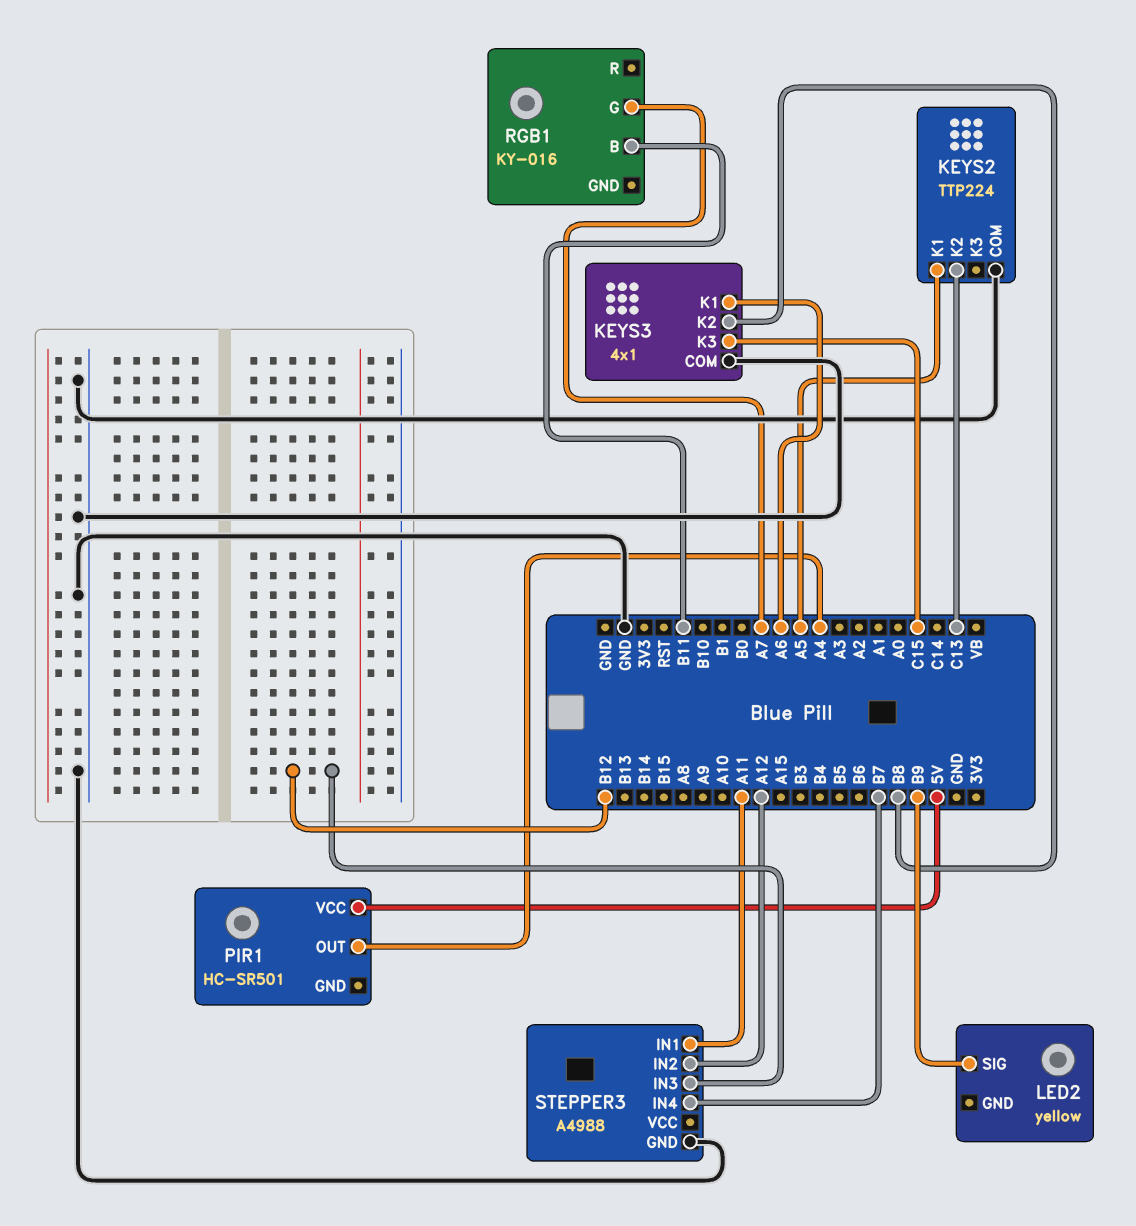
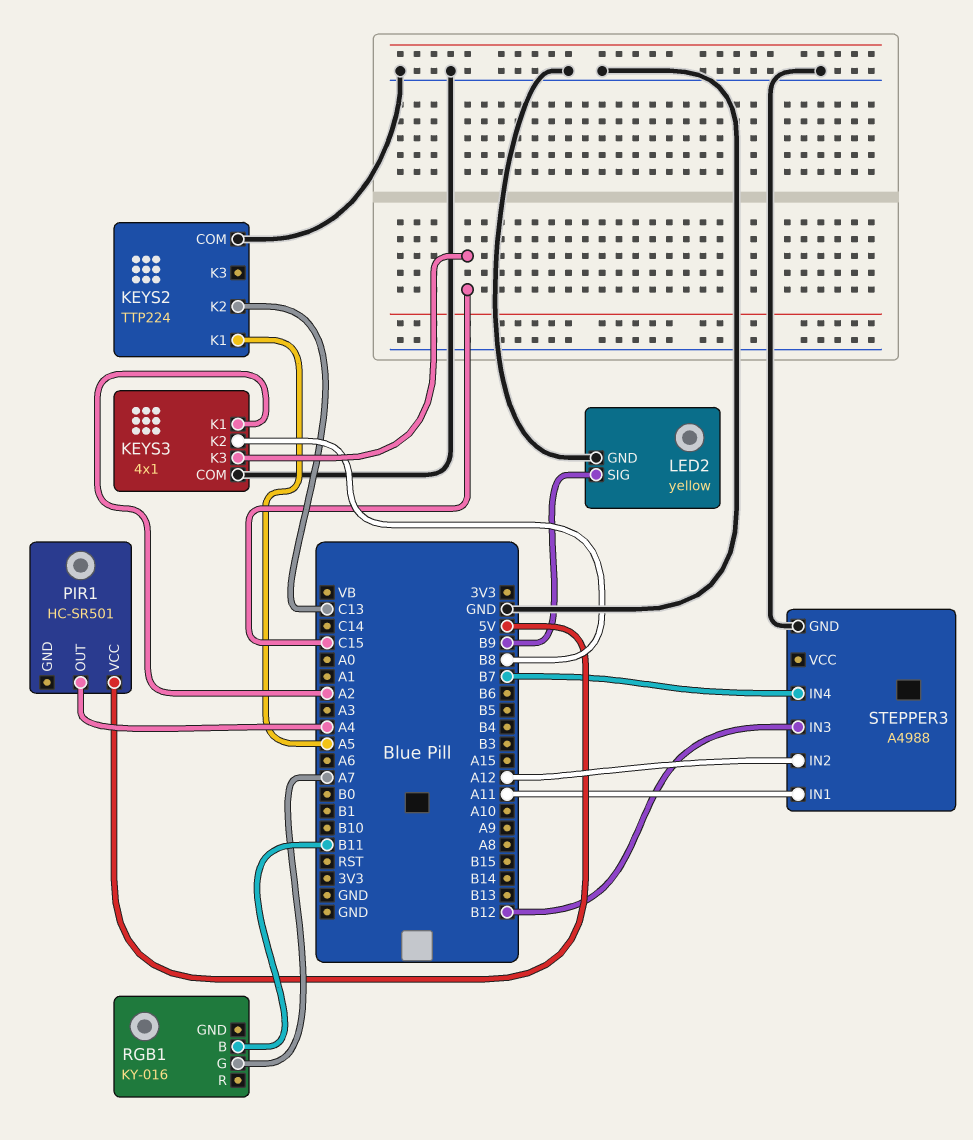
KEYS3 pin K1: A6 -> A2
LED2 pin GND: none -> GND

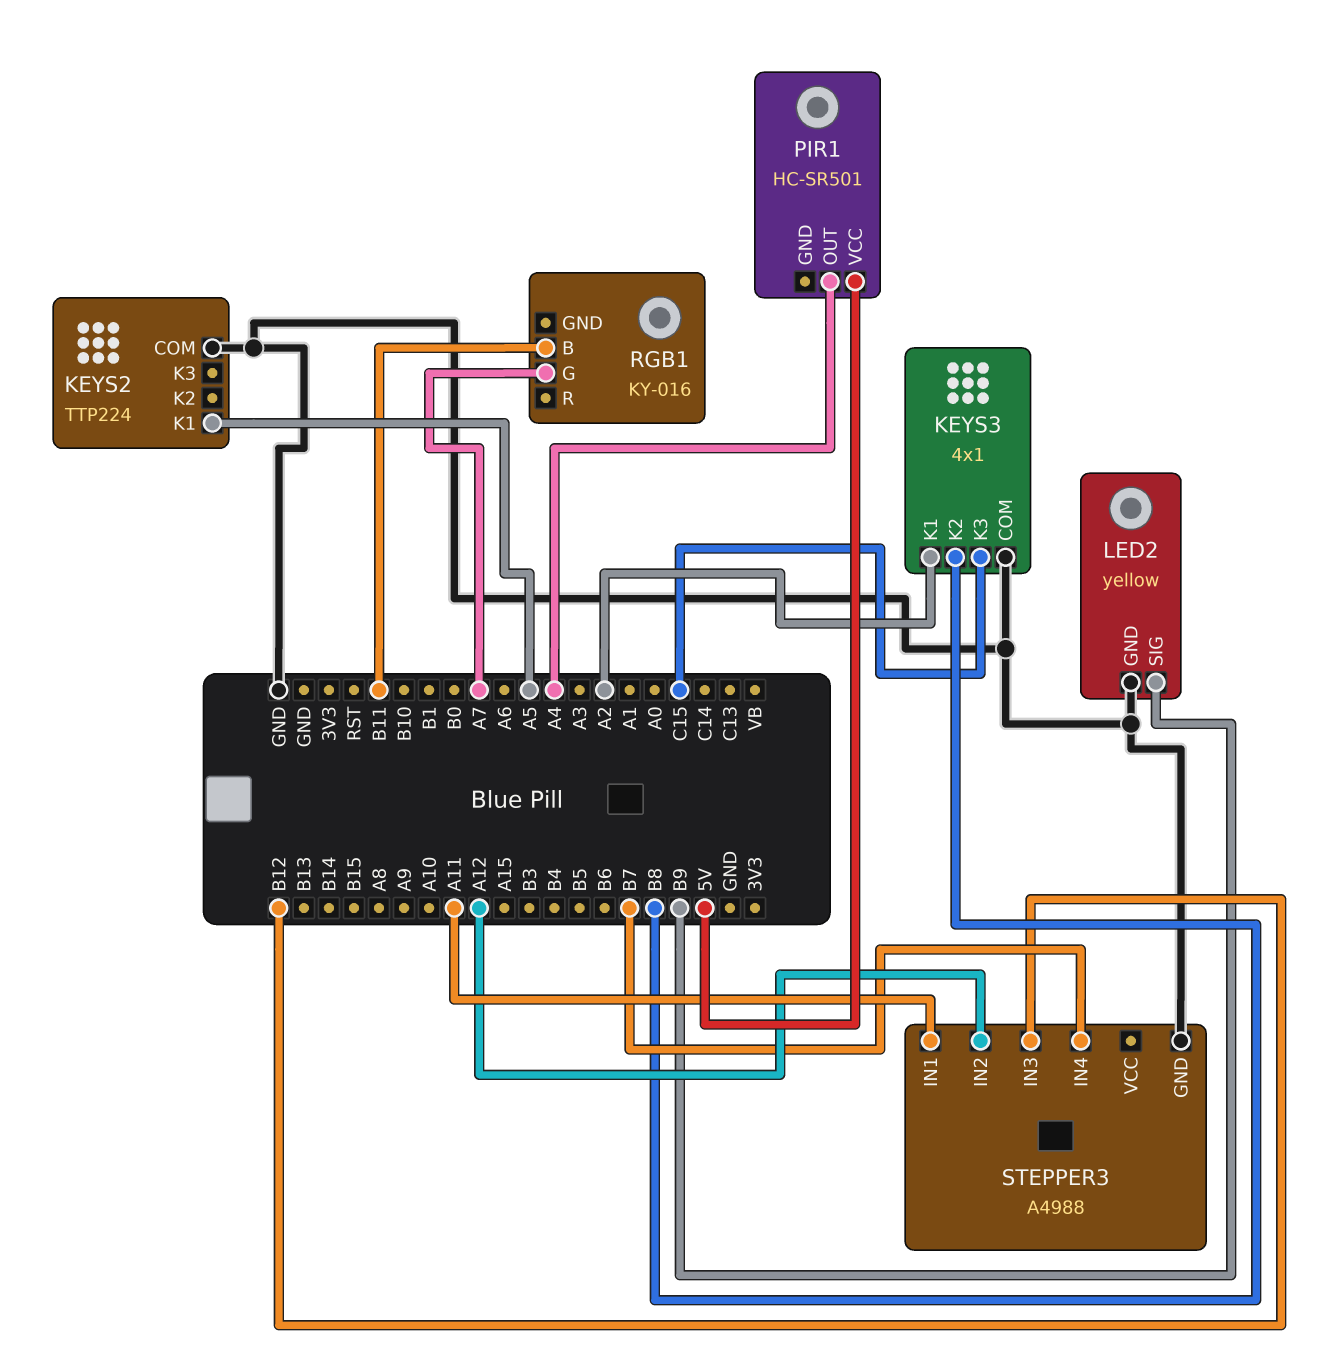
KEYS2 pin K2: C13 -> none

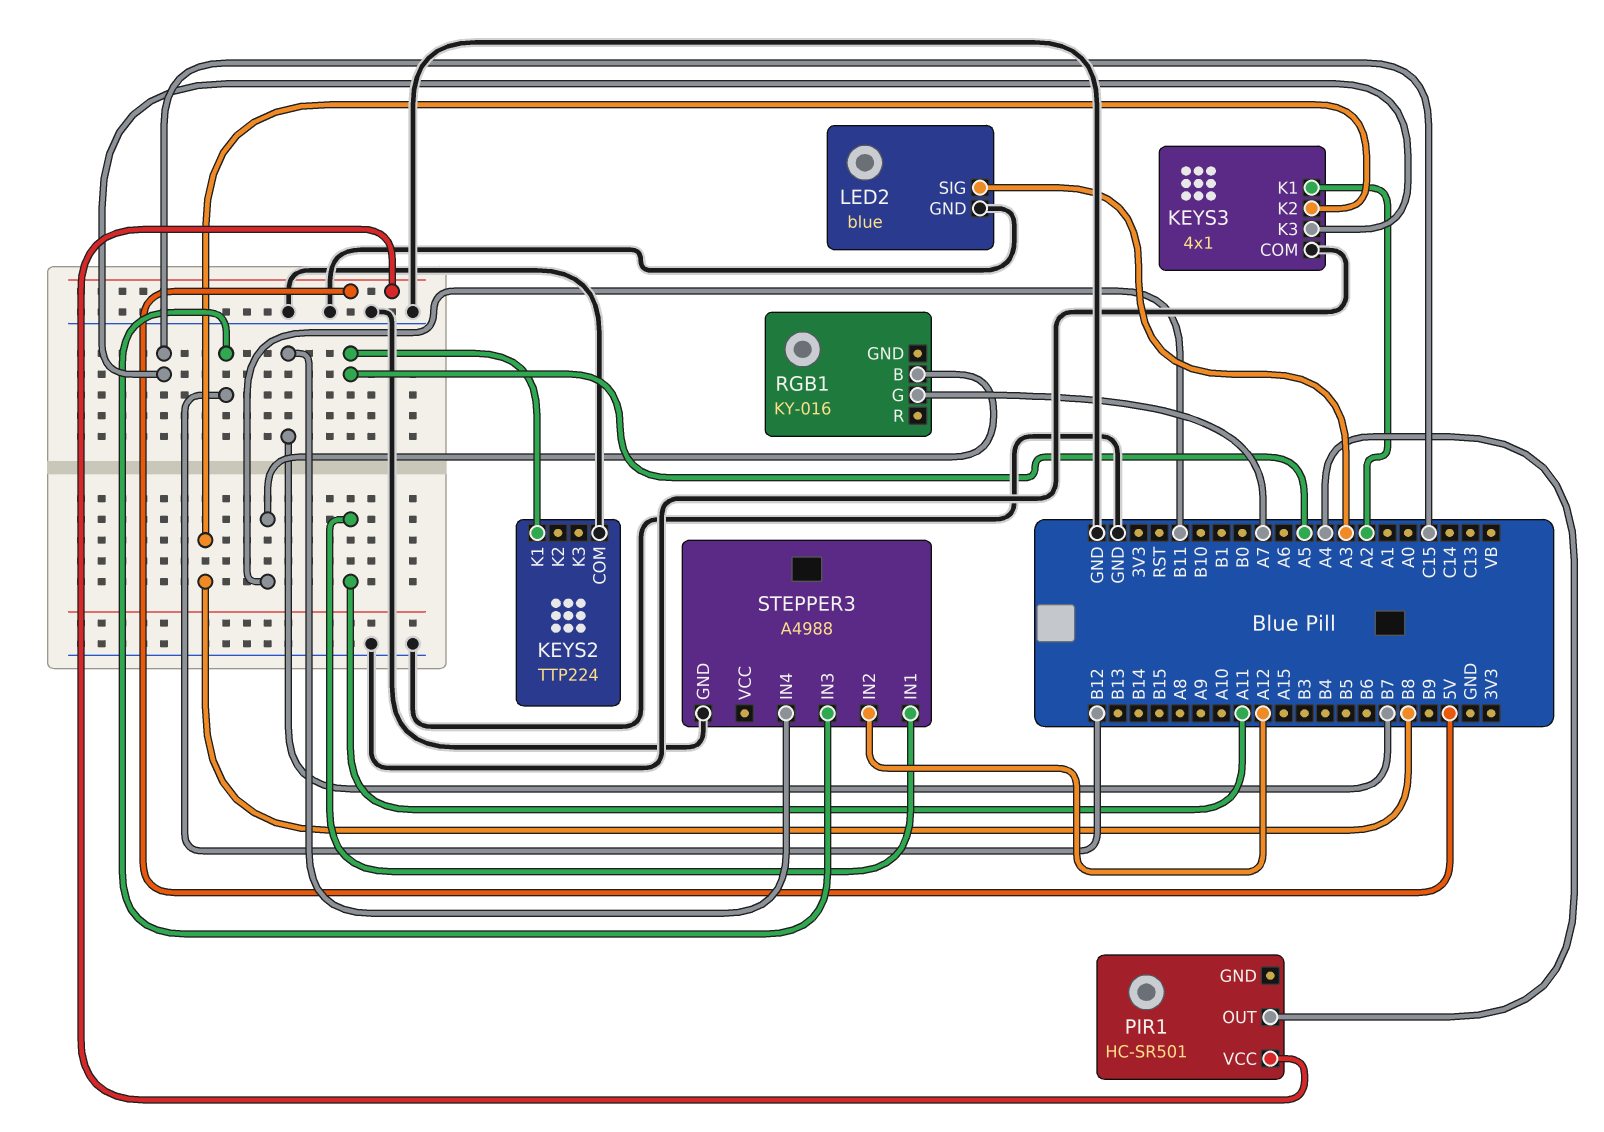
LED2: yellow -> blue
LED2 pin SIG: B9 -> A3

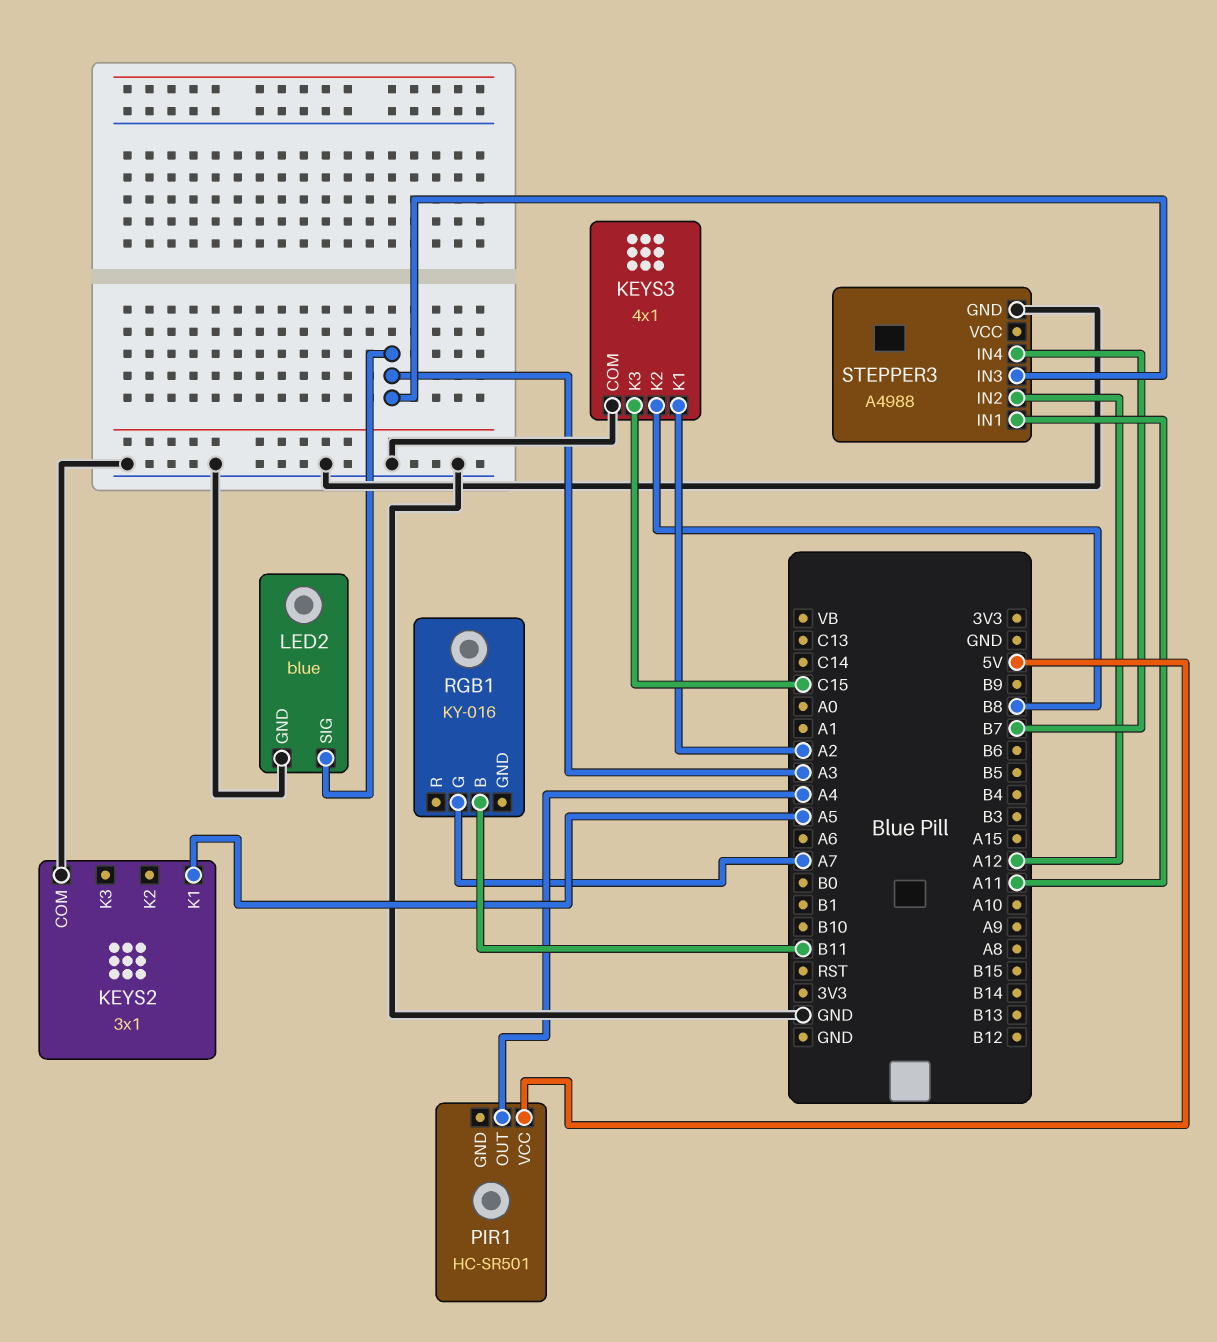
KEYS2: TTP224 -> 3x1
STEPPER3 pin IN3: B12 -> A3

